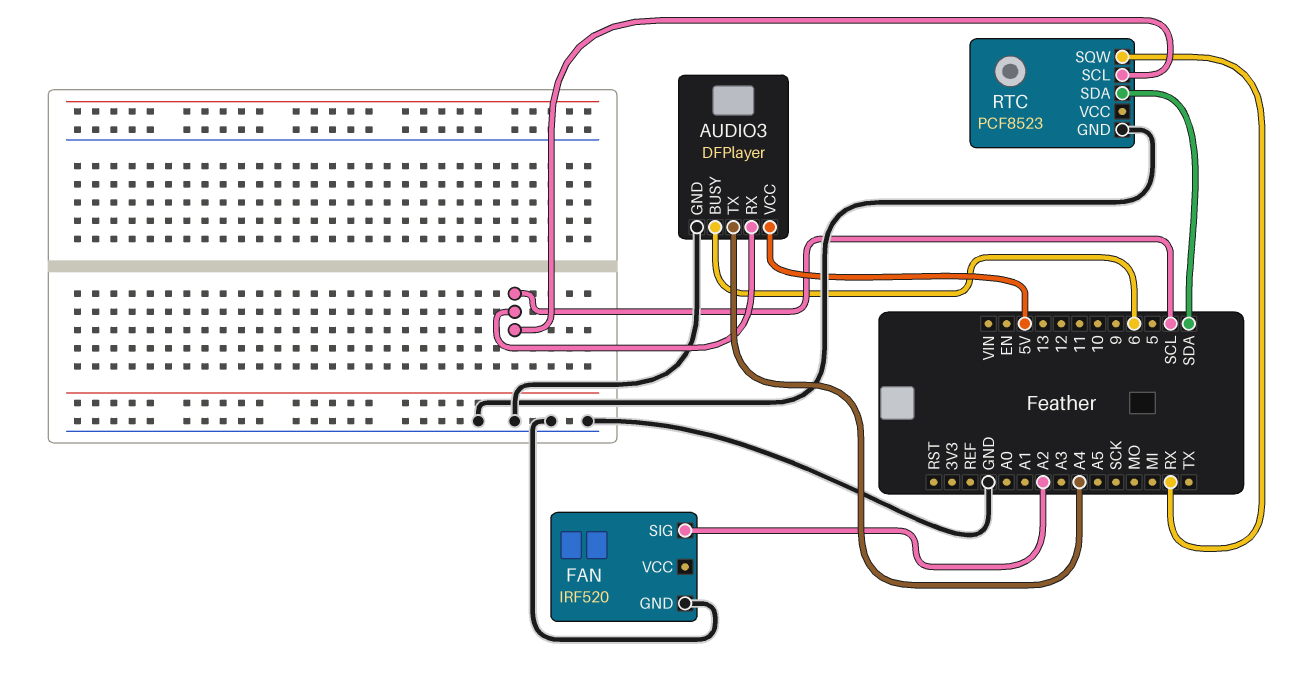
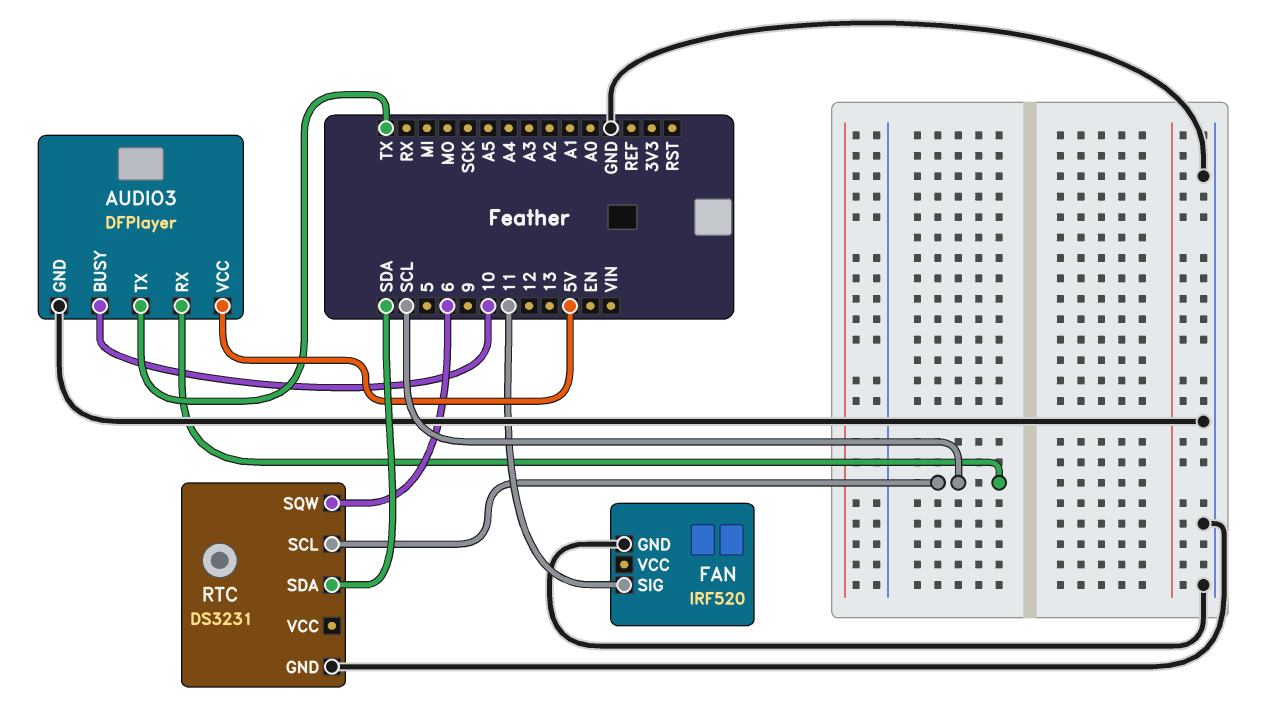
AUDIO3 pin BUSY: 6 -> 10
AUDIO3 pin TX: A4 -> TX
FAN pin SIG: A2 -> 11
RTC: PCF8523 -> DS3231
RTC pin SQW: RX -> 6

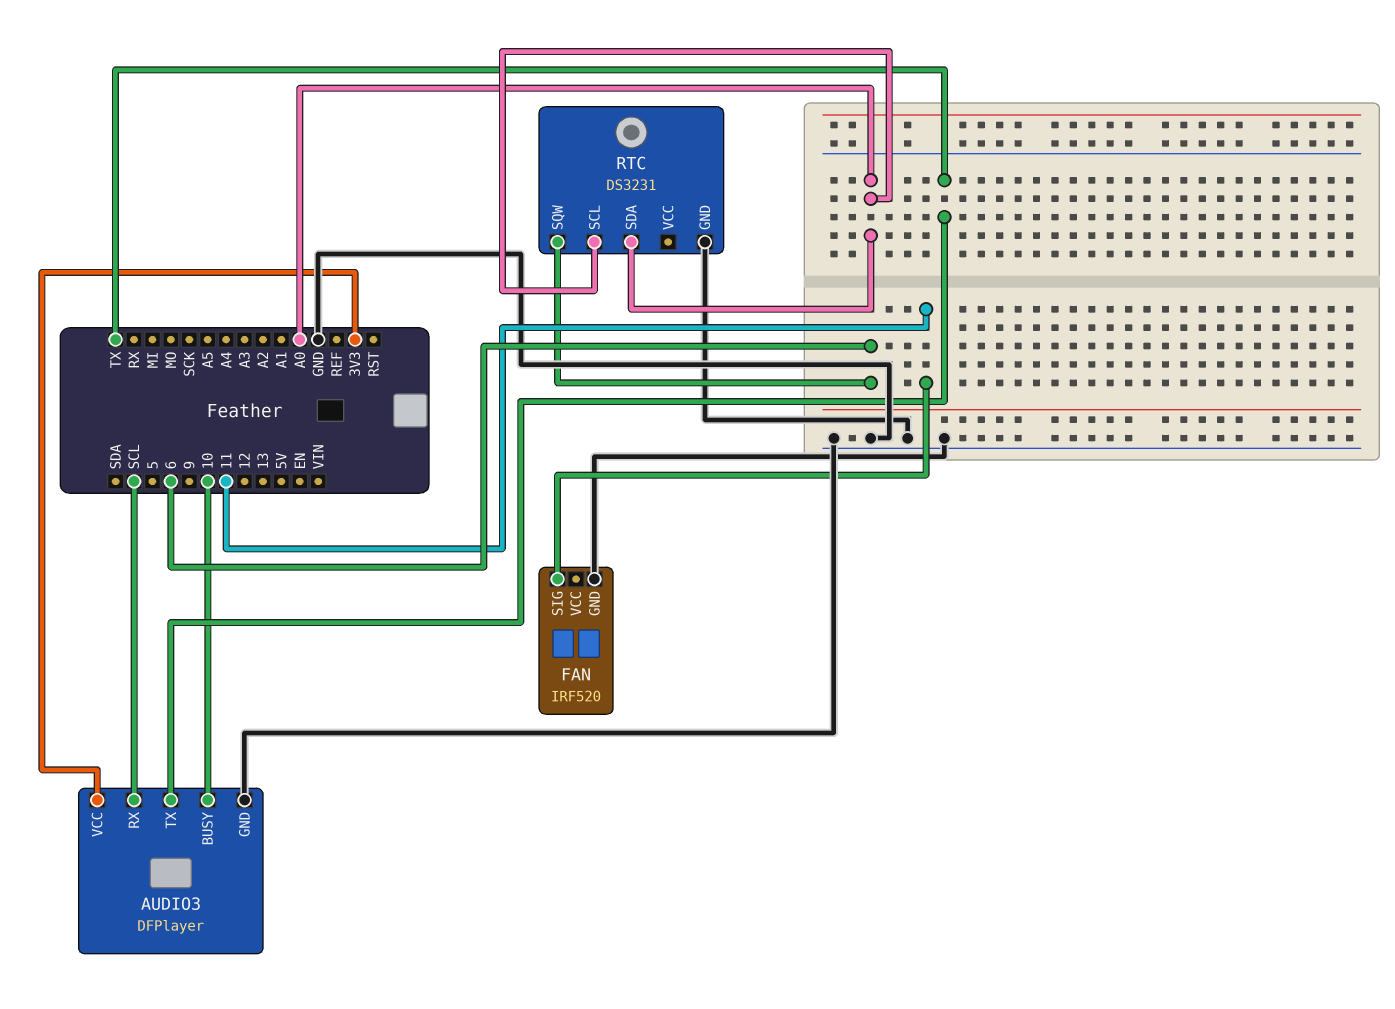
AUDIO3 pin VCC: 5V -> 3V3
RTC pin SCL: SCL -> A0
RTC pin SDA: SDA -> A0

